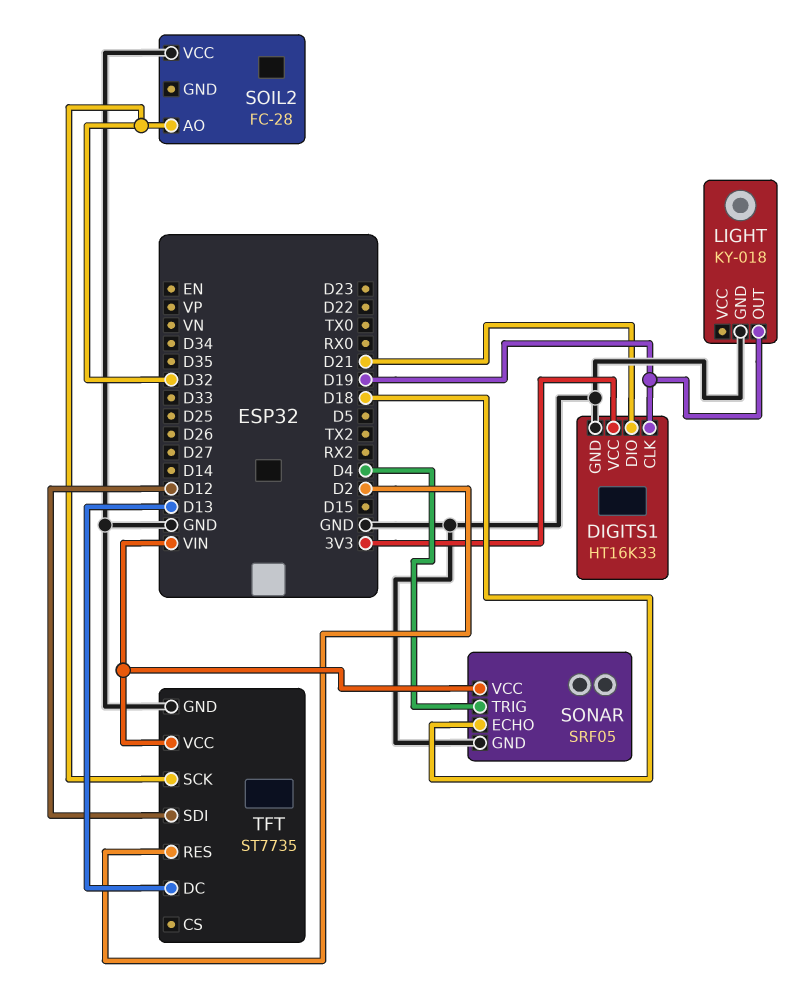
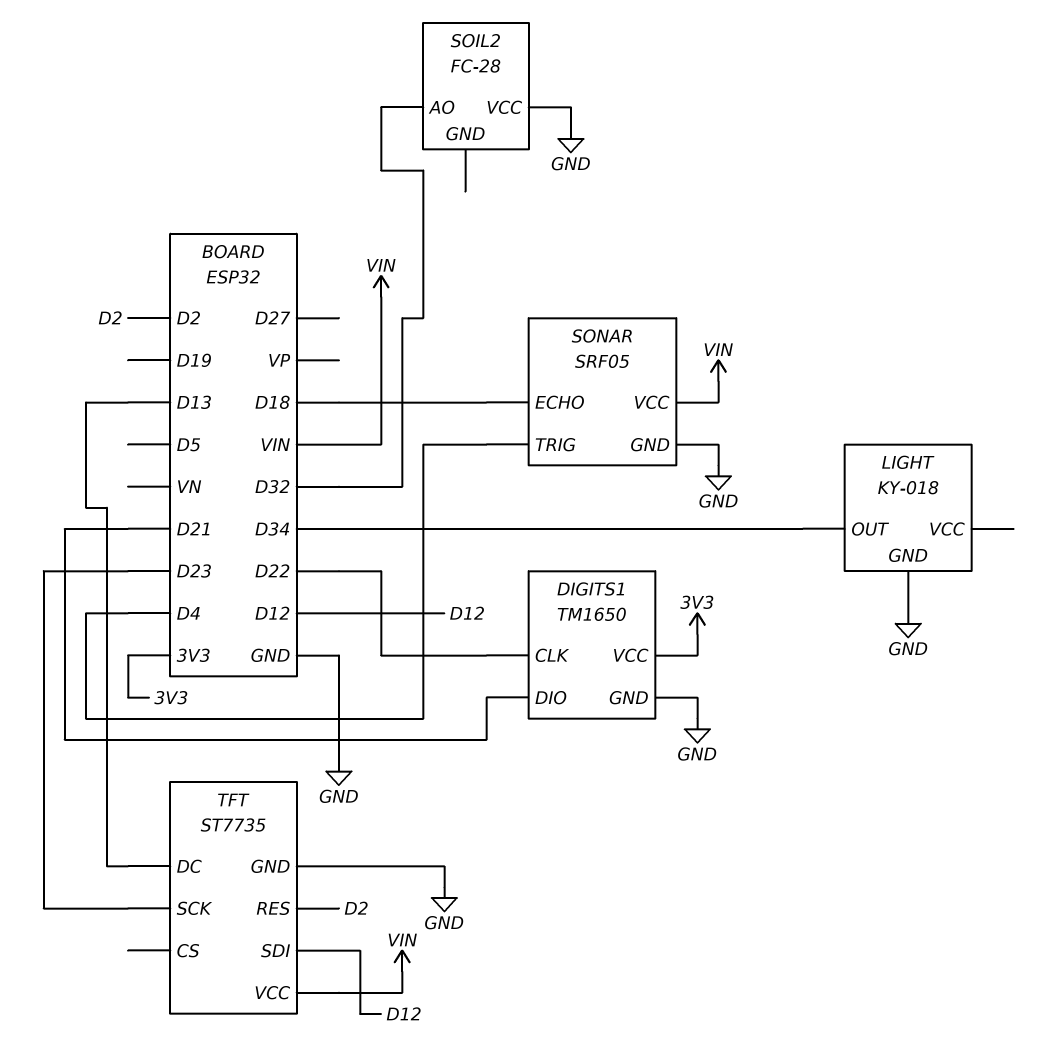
DIGITS1: HT16K33 -> TM1650
DIGITS1 pin CLK: D19 -> D22
LIGHT pin OUT: D19 -> D34
TFT pin SCK: D32 -> D23

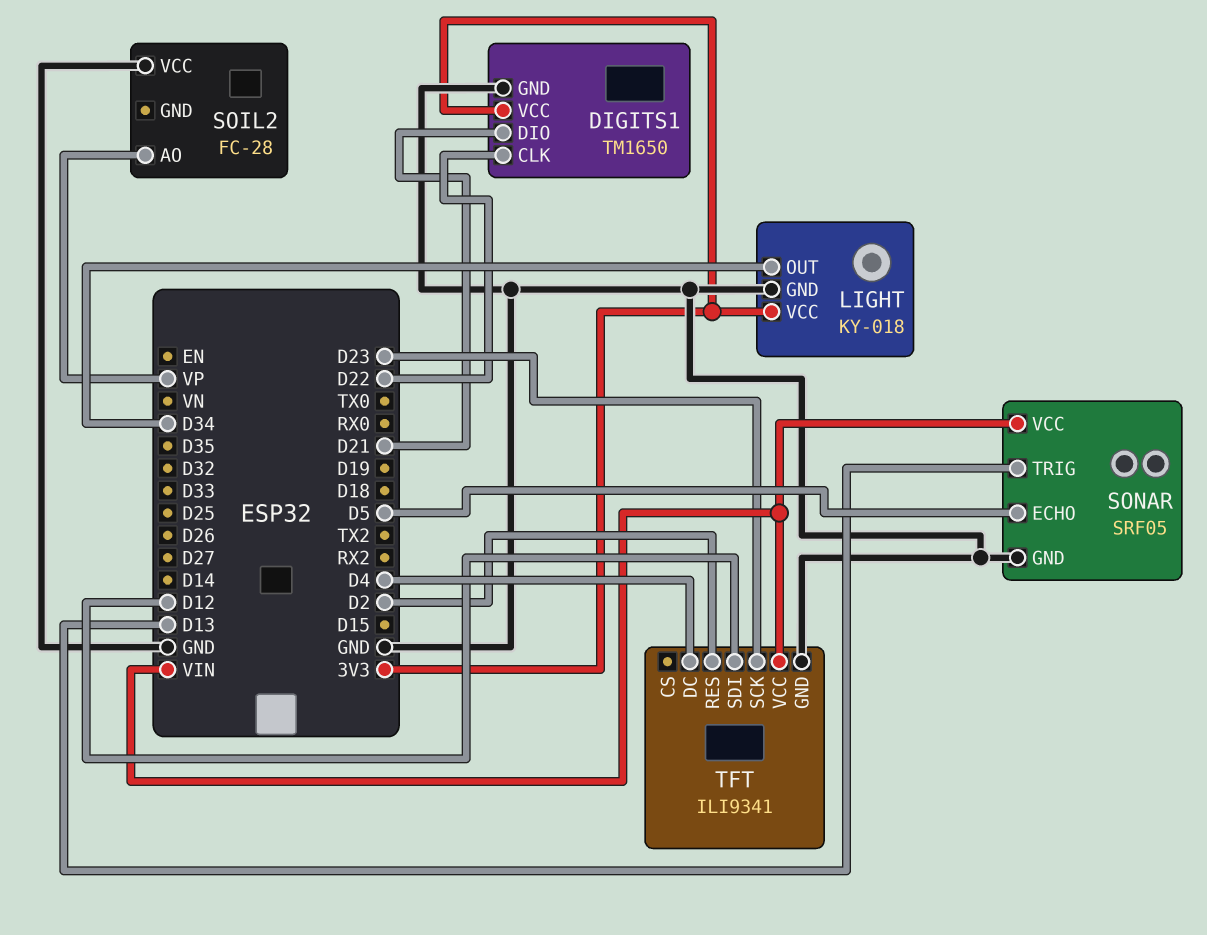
LIGHT pin VCC: none -> 3V3
SOIL2 pin AO: D32 -> VP
SONAR pin ECHO: D18 -> D5
SONAR pin TRIG: D4 -> D13
TFT: ST7735 -> ILI9341
TFT pin DC: D13 -> D4

